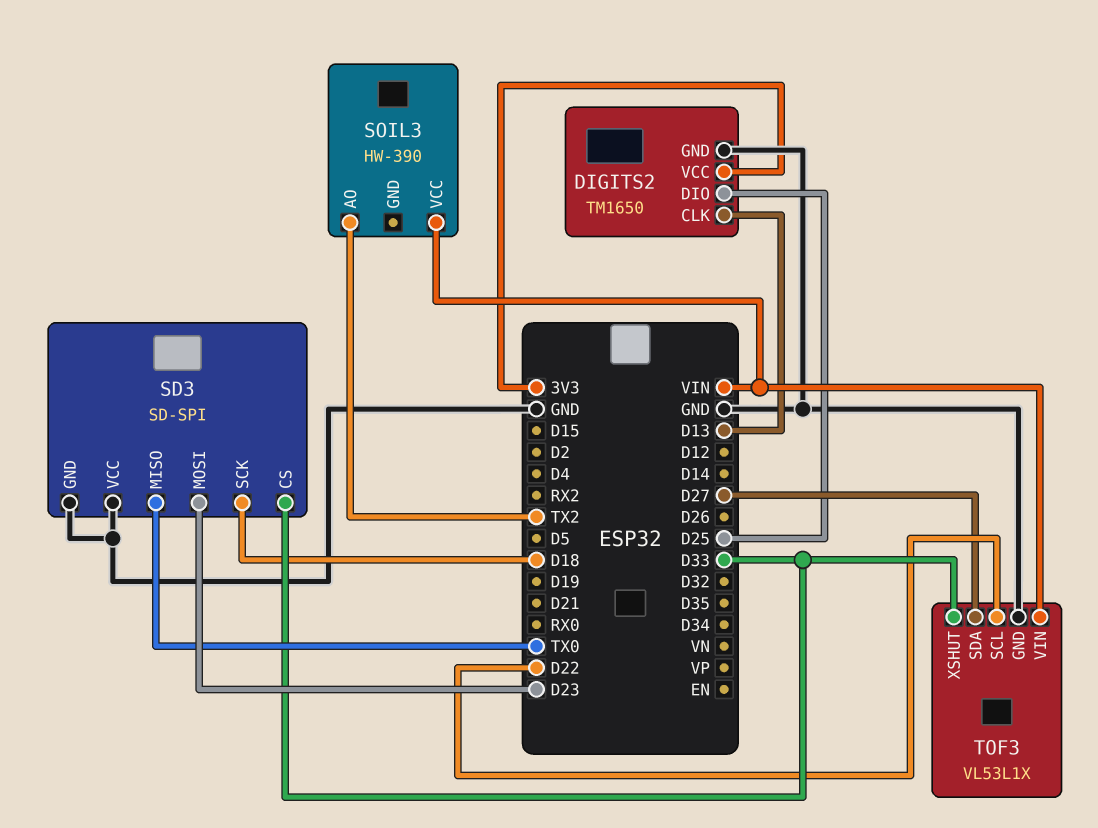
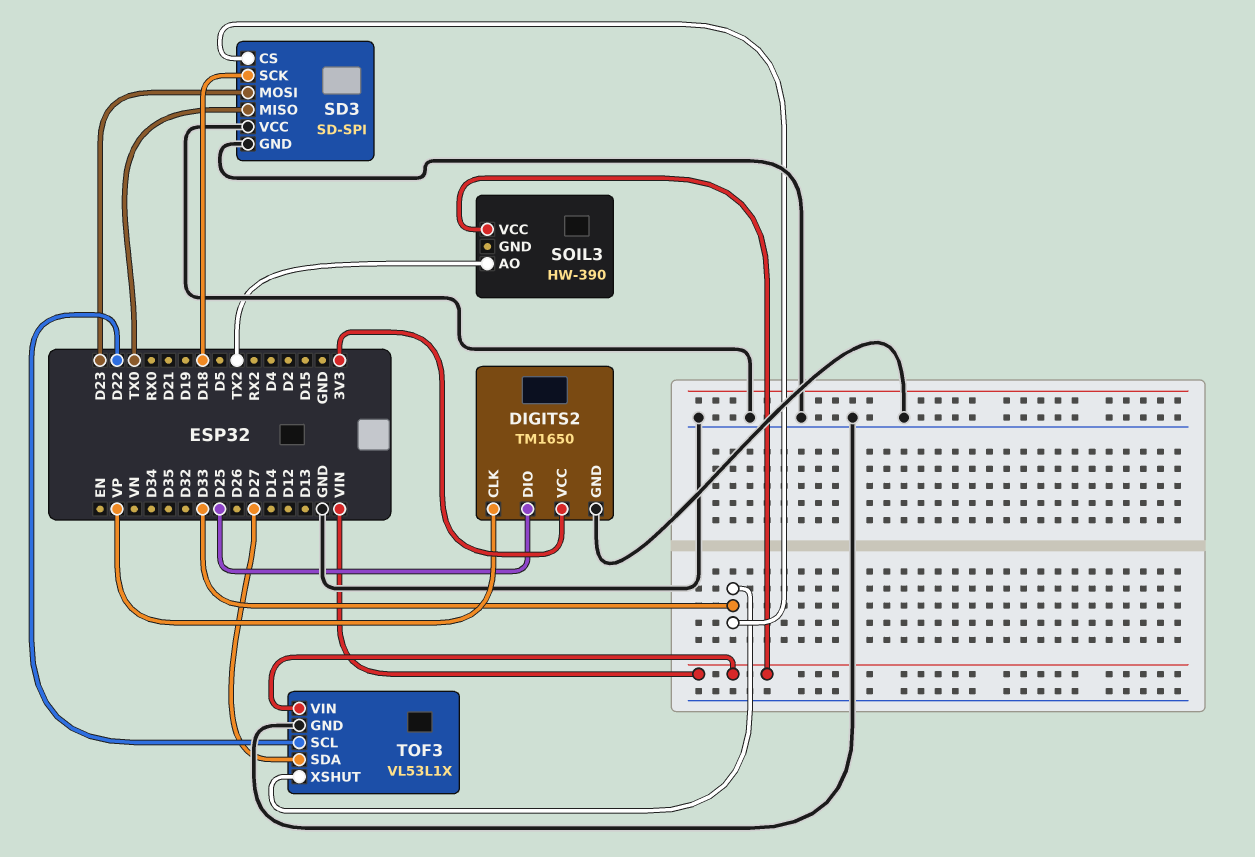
DIGITS2 pin CLK: D13 -> VP

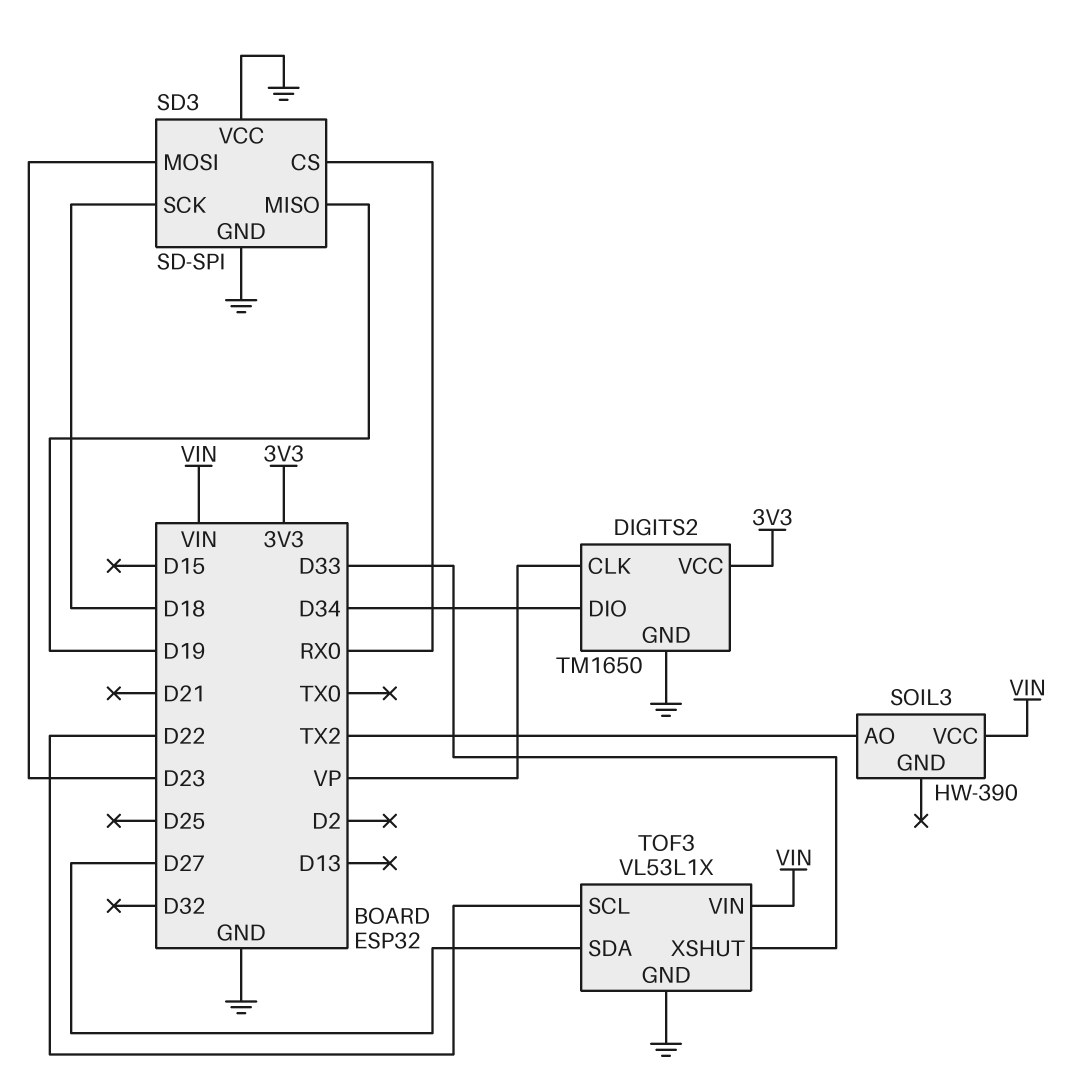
DIGITS2 pin DIO: D25 -> D34
SD3 pin CS: D33 -> RX0
SD3 pin MISO: TX0 -> D19

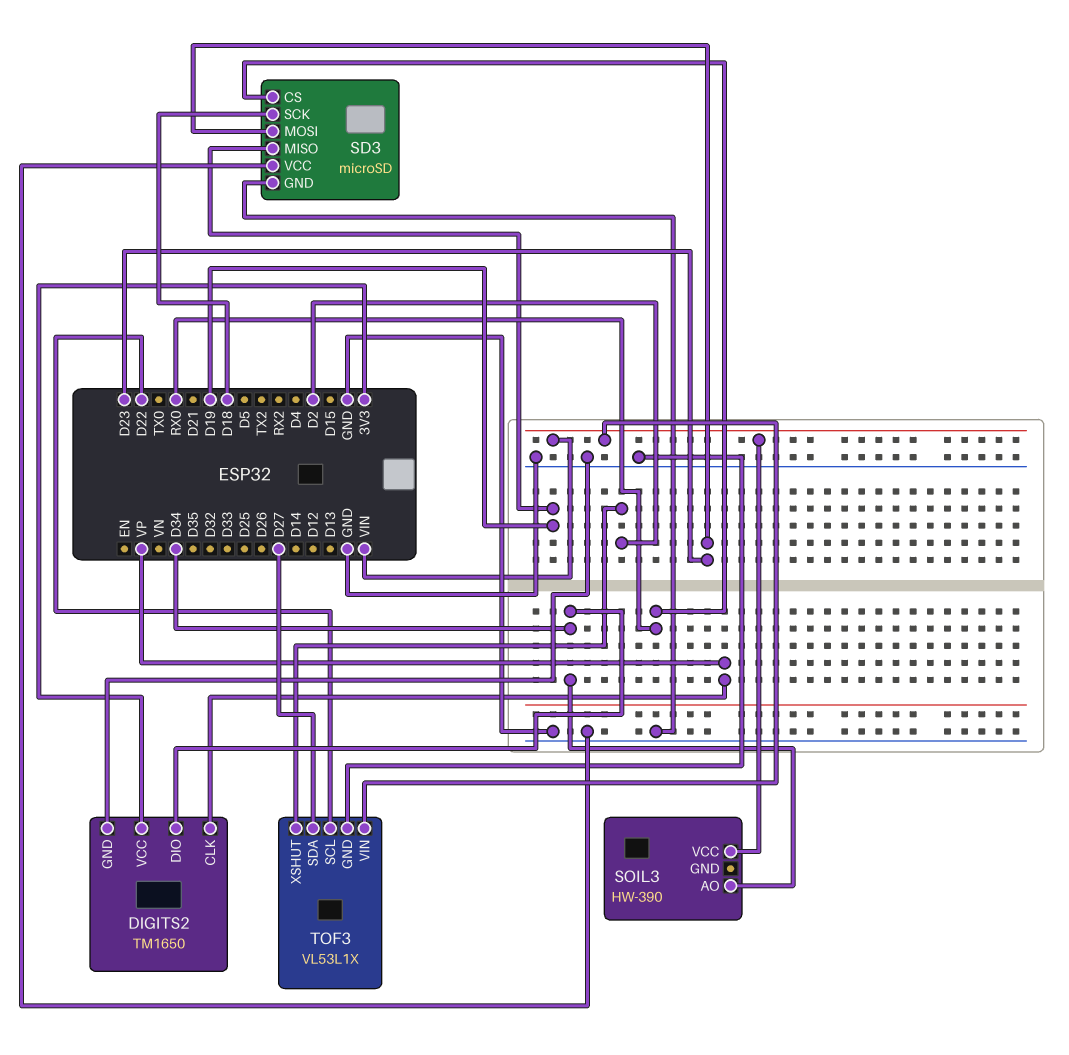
SD3: SD-SPI -> microSD
SOIL3 pin AO: TX2 -> D34
TOF3 pin XSHUT: D33 -> D2

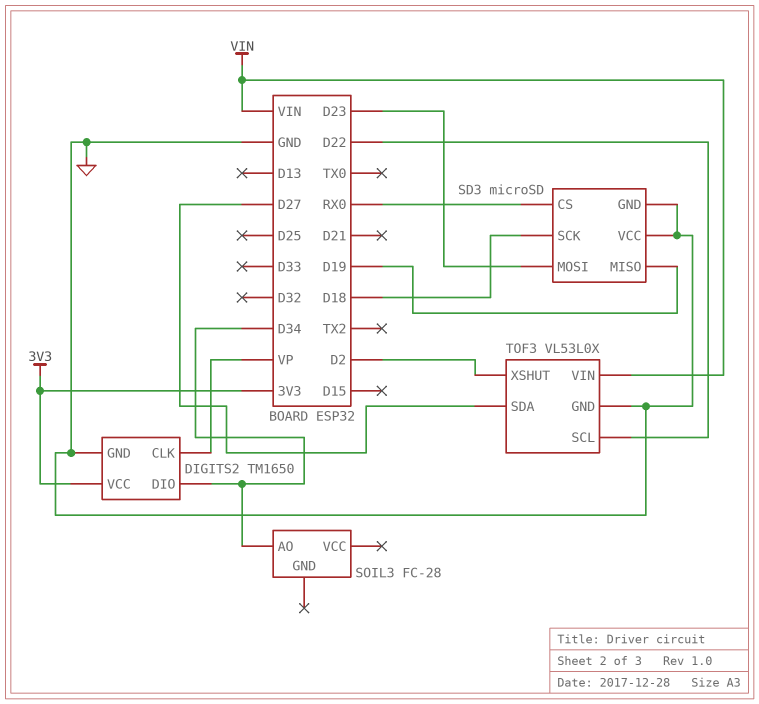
SOIL3: HW-390 -> FC-28
SOIL3 pin VCC: VIN -> none
TOF3: VL53L1X -> VL53L0X

